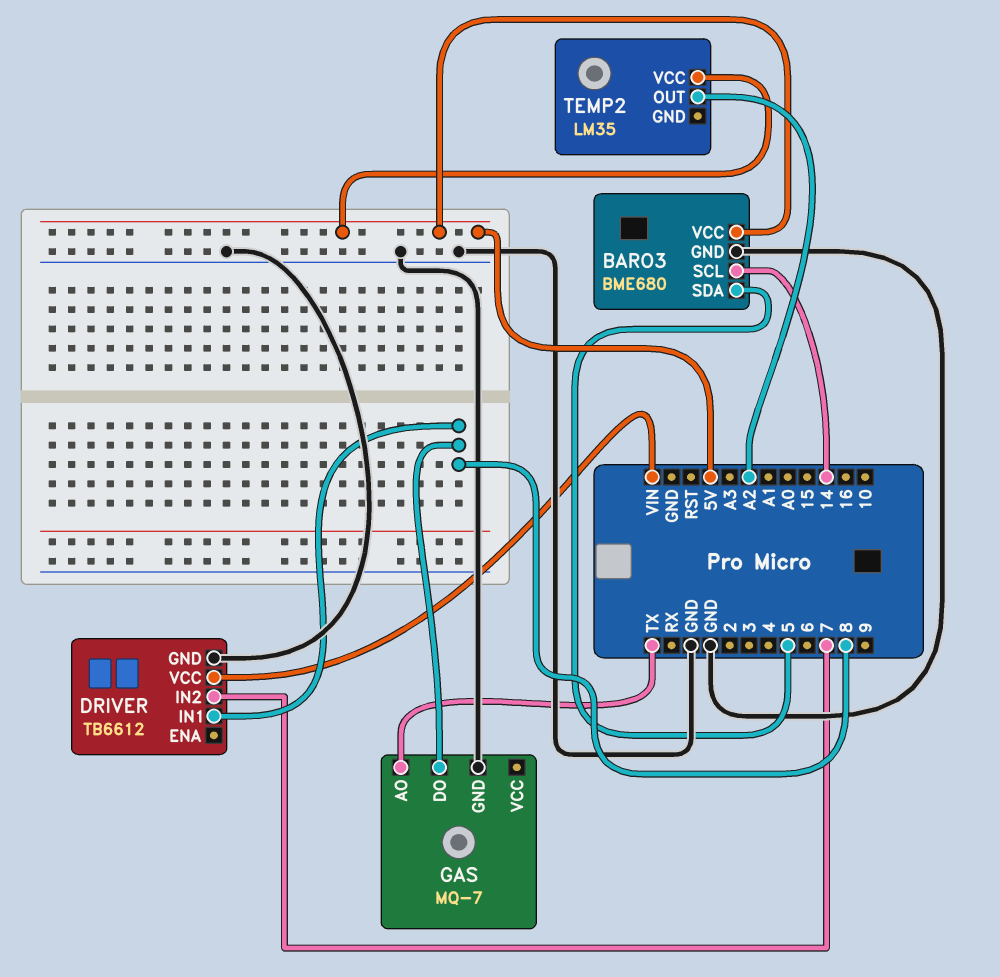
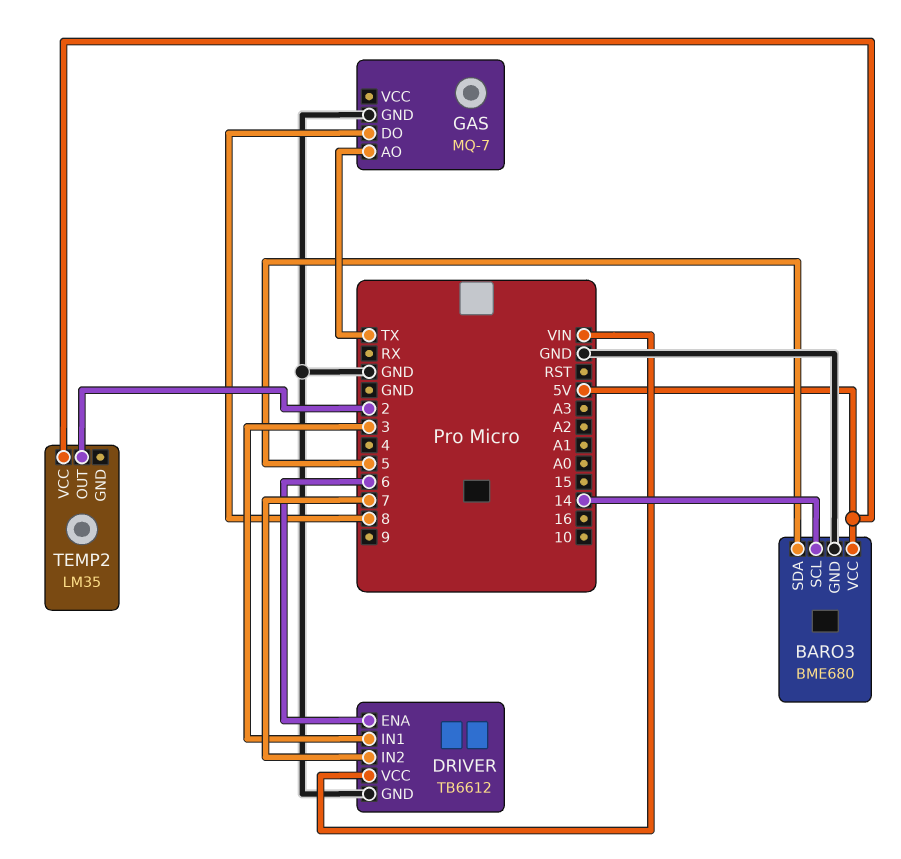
DRIVER pin ENA: none -> 6
DRIVER pin IN1: 8 -> 3
TEMP2 pin OUT: A2 -> 2

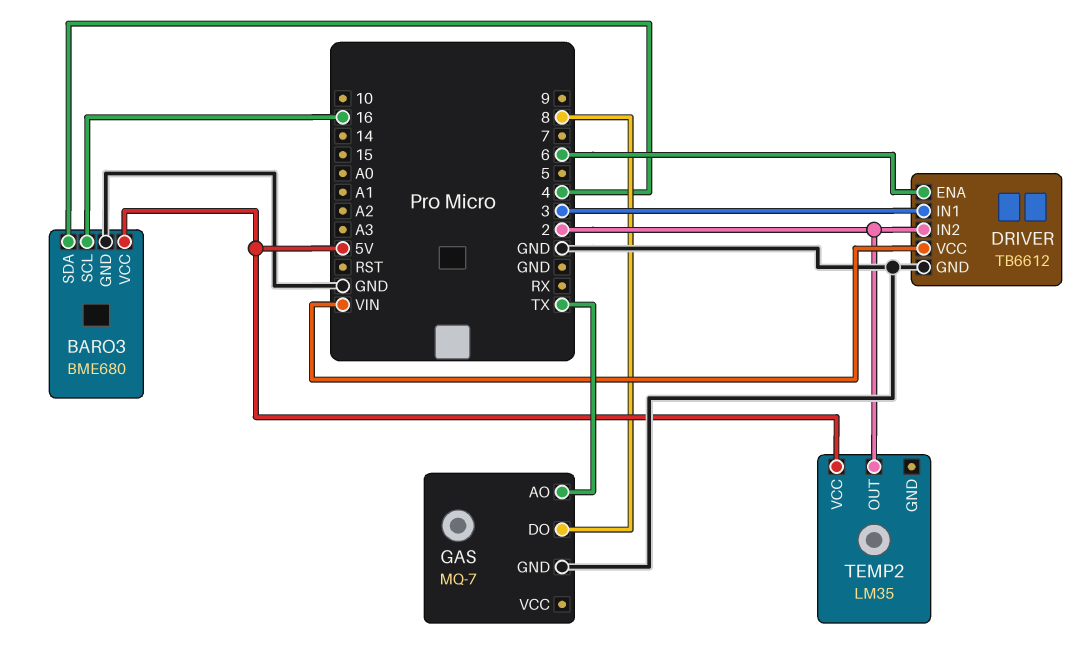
BARO3 pin SCL: 14 -> 16
BARO3 pin SDA: 5 -> 4
DRIVER pin IN2: 7 -> 2

